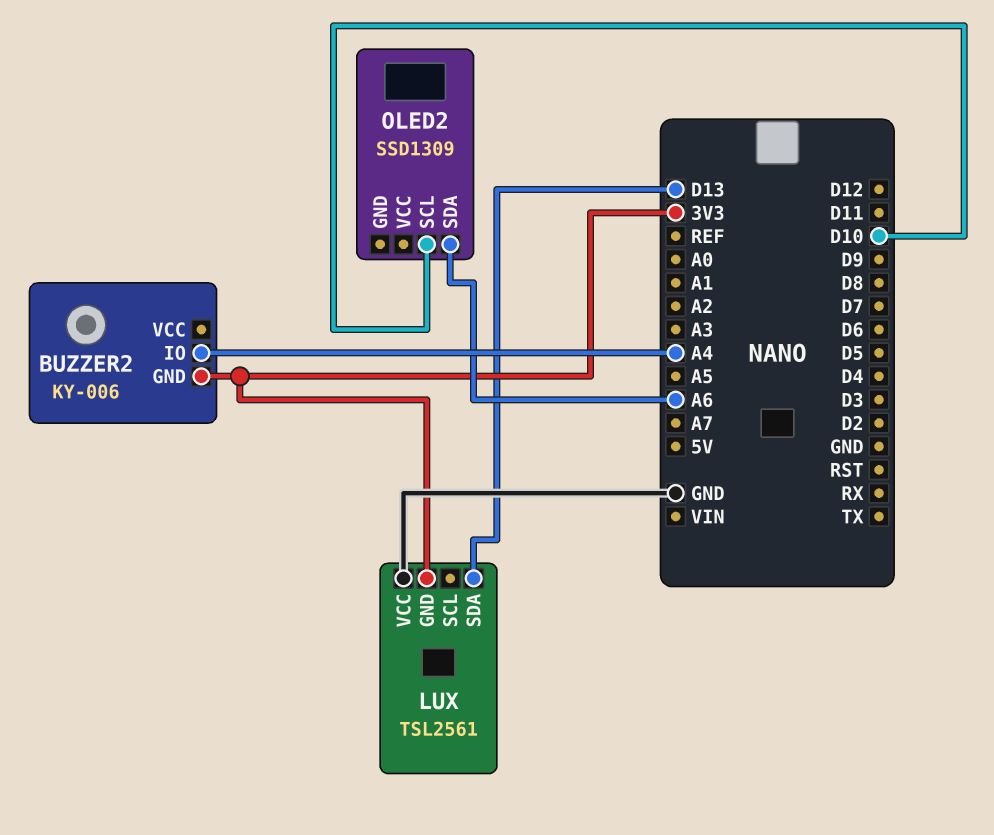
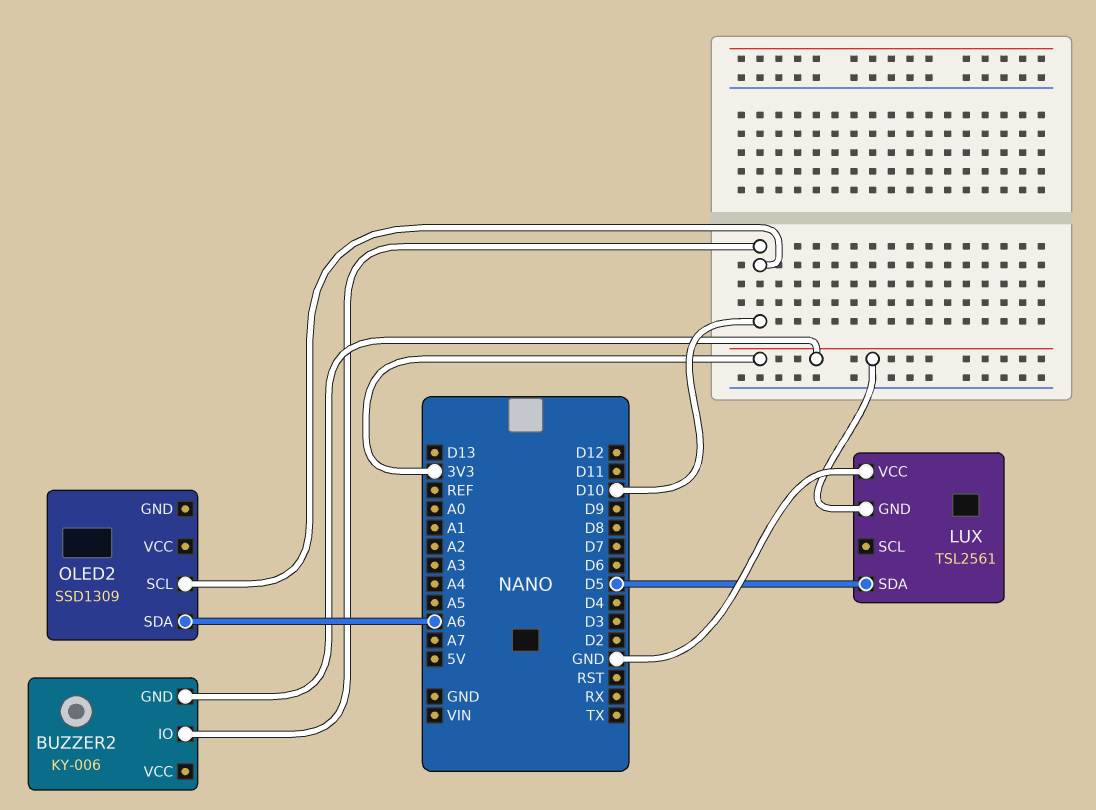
BUZZER2 pin IO: A4 -> D10
LUX pin SDA: D13 -> D5

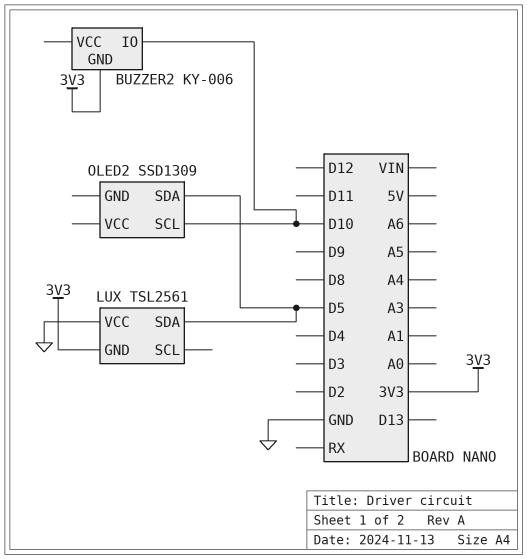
OLED2 pin SDA: A6 -> D5

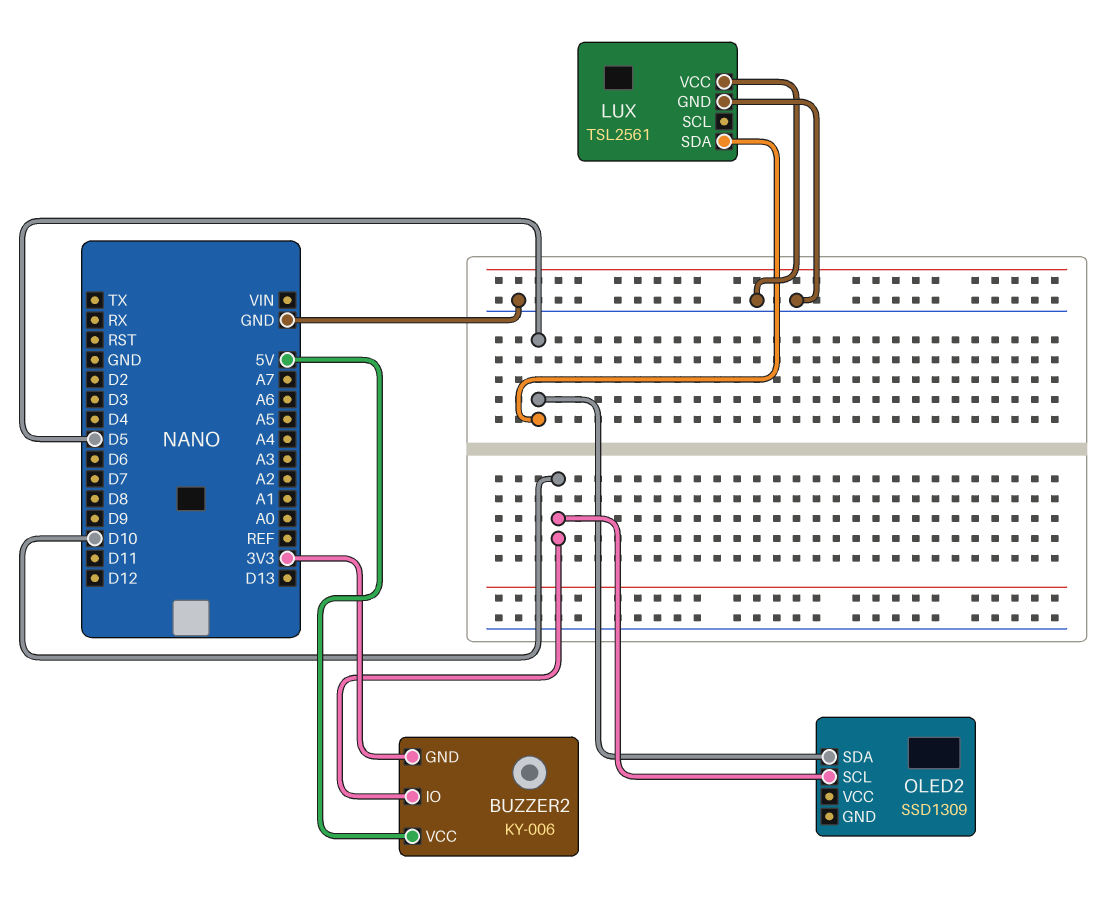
BUZZER2 pin VCC: none -> 5V
LUX pin GND: 3V3 -> GND

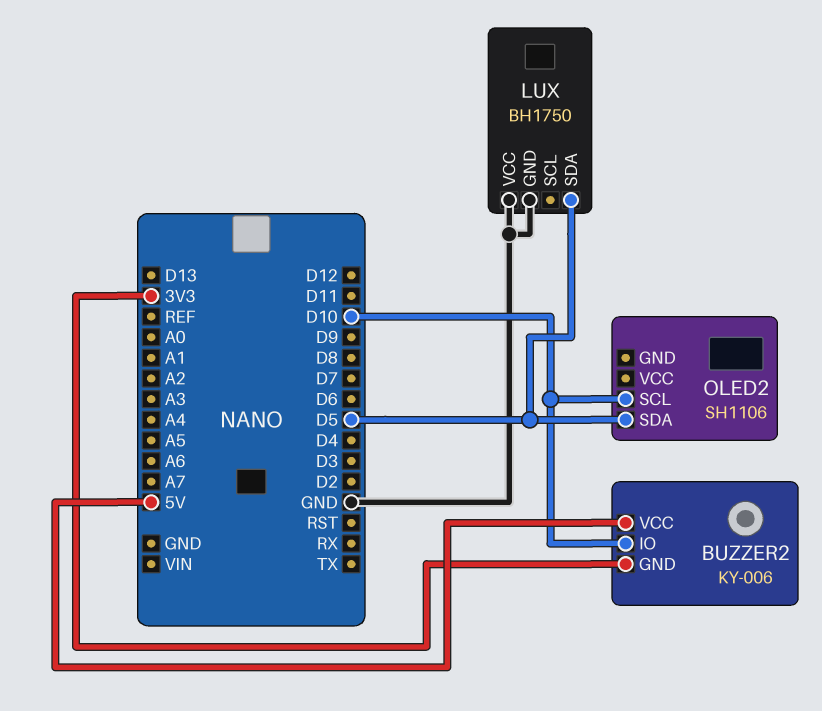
LUX: TSL2561 -> BH1750
OLED2: SSD1309 -> SH1106

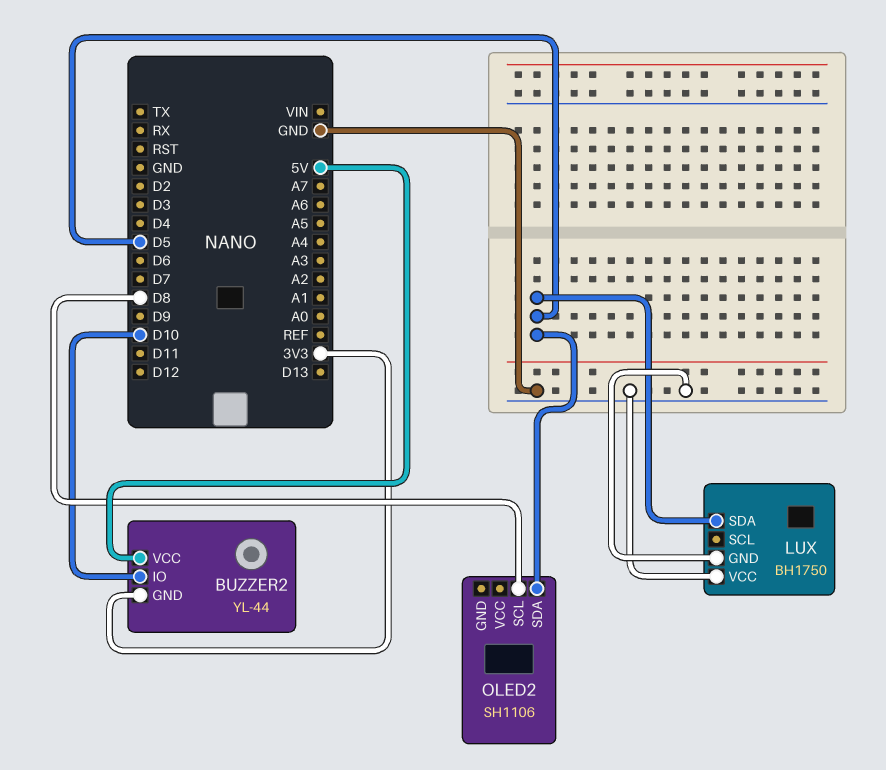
BUZZER2: KY-006 -> YL-44
OLED2 pin SCL: D10 -> D8

